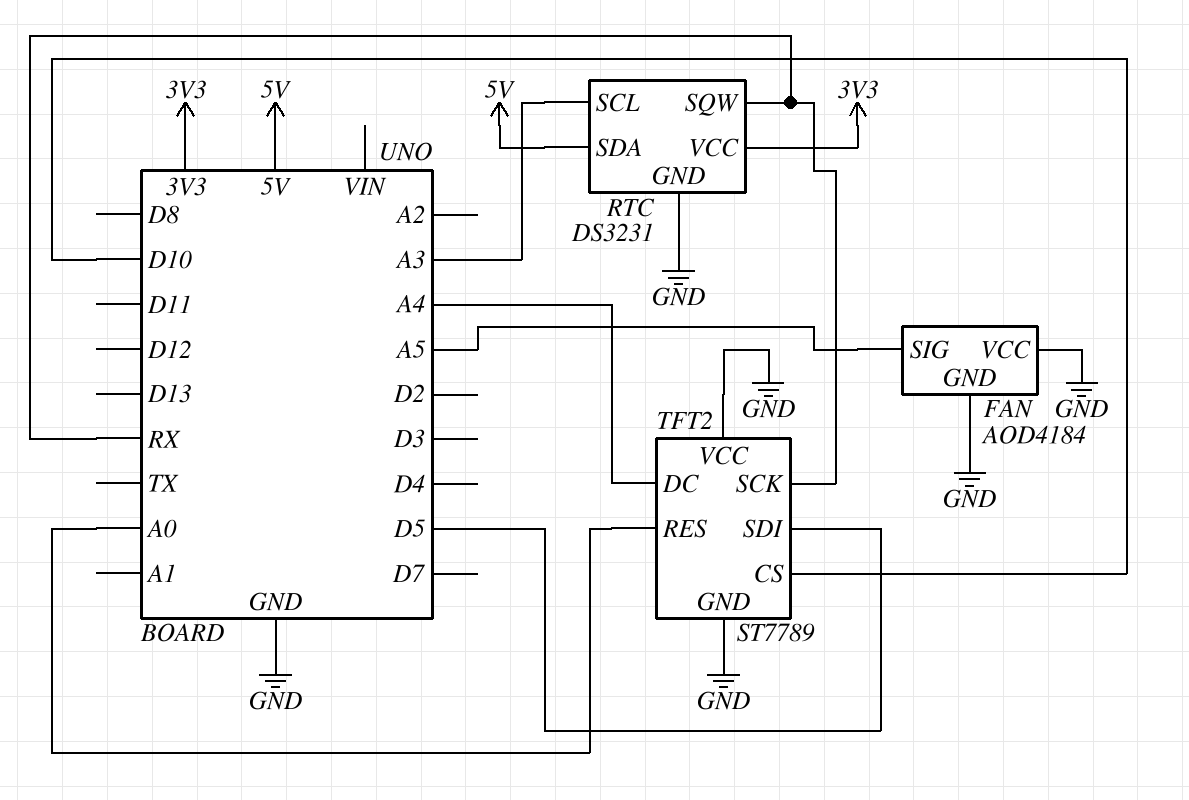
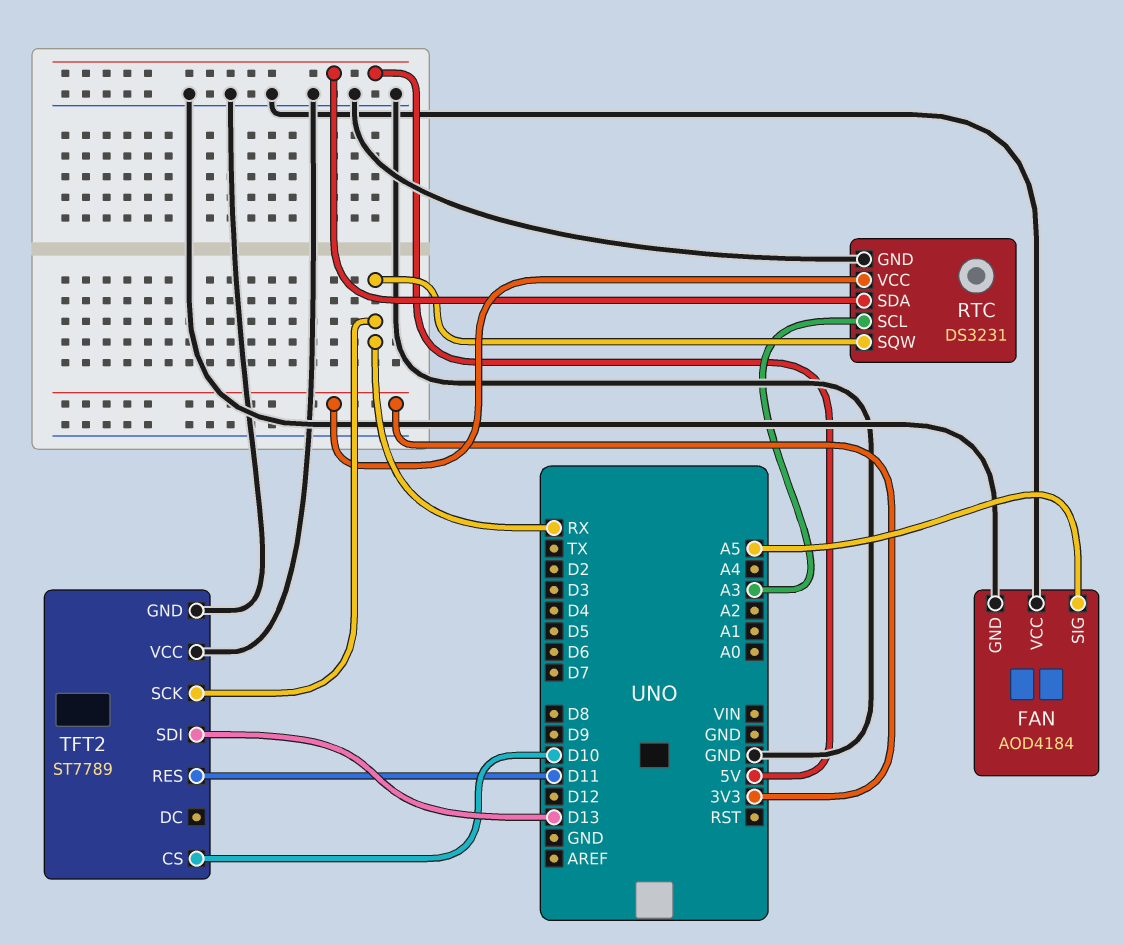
TFT2 pin DC: A4 -> none
TFT2 pin RES: A0 -> D11
TFT2 pin SDI: D5 -> D13

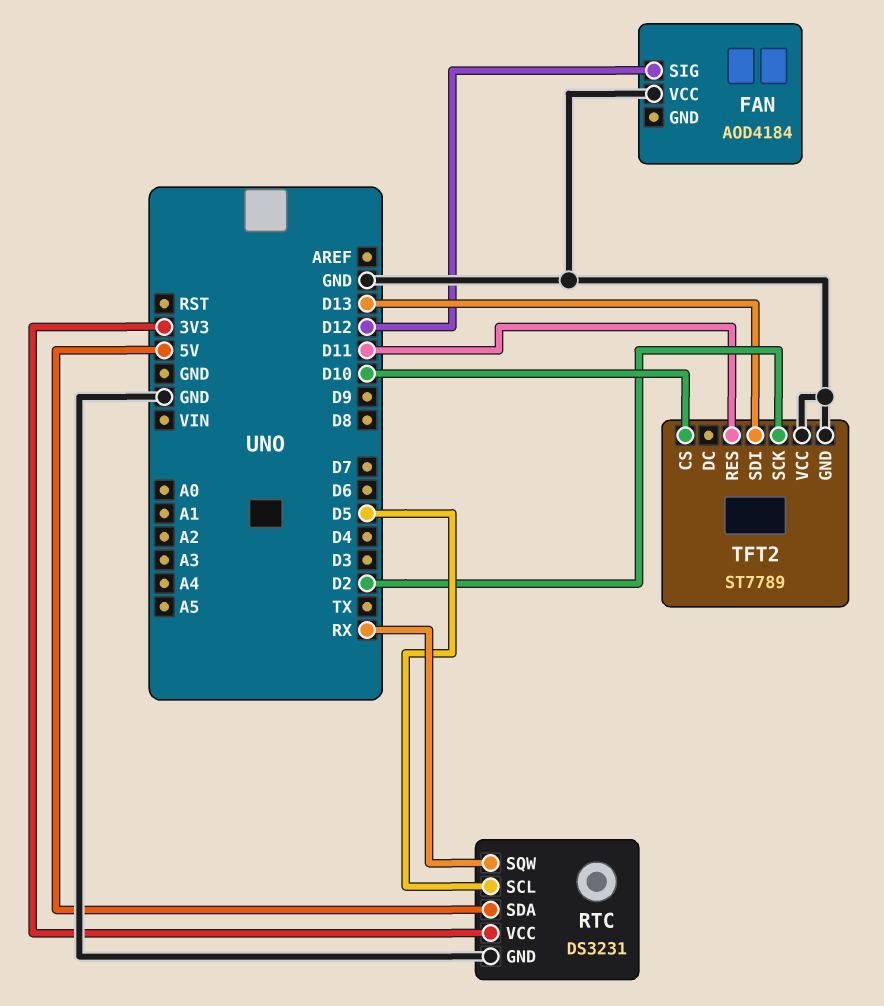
FAN pin GND: GND -> none
FAN pin SIG: A5 -> D12
RTC pin SCL: A3 -> D5
TFT2 pin SCK: RX -> D2

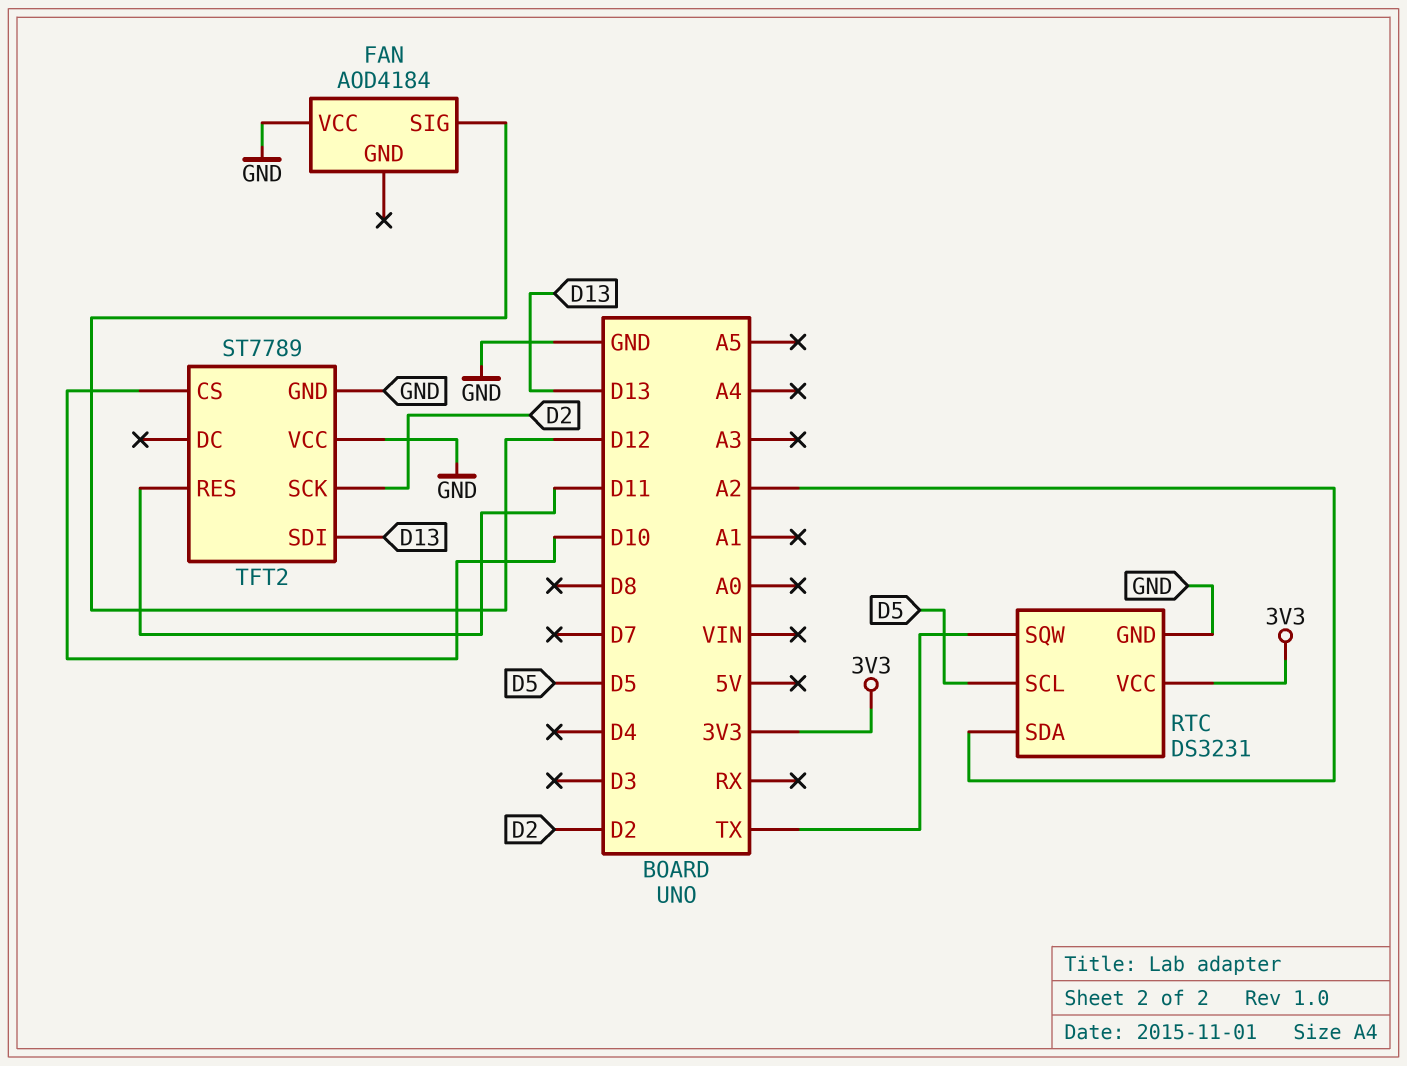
RTC pin SDA: 5V -> A2
RTC pin SQW: RX -> TX

